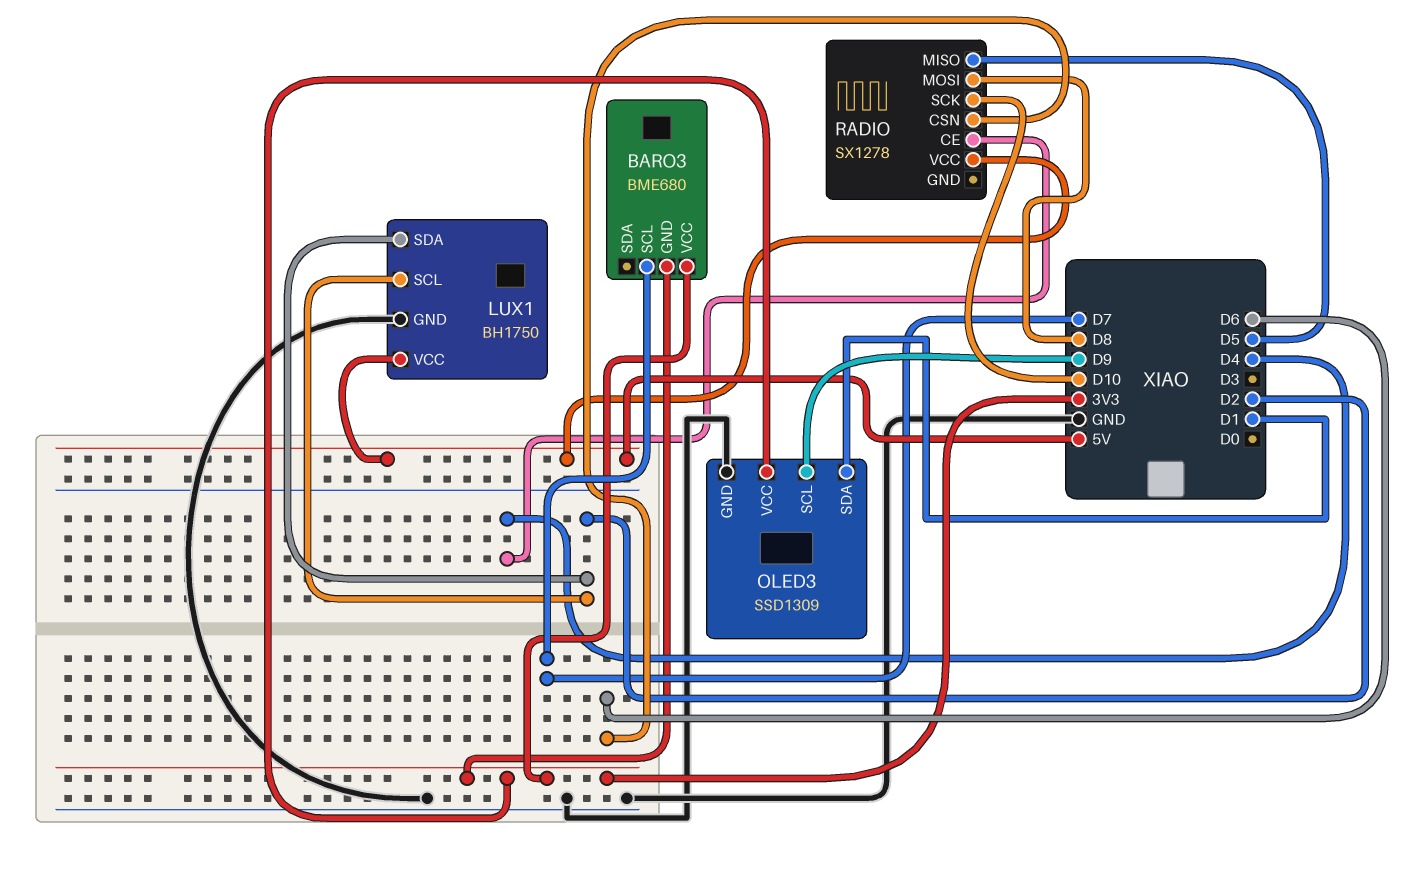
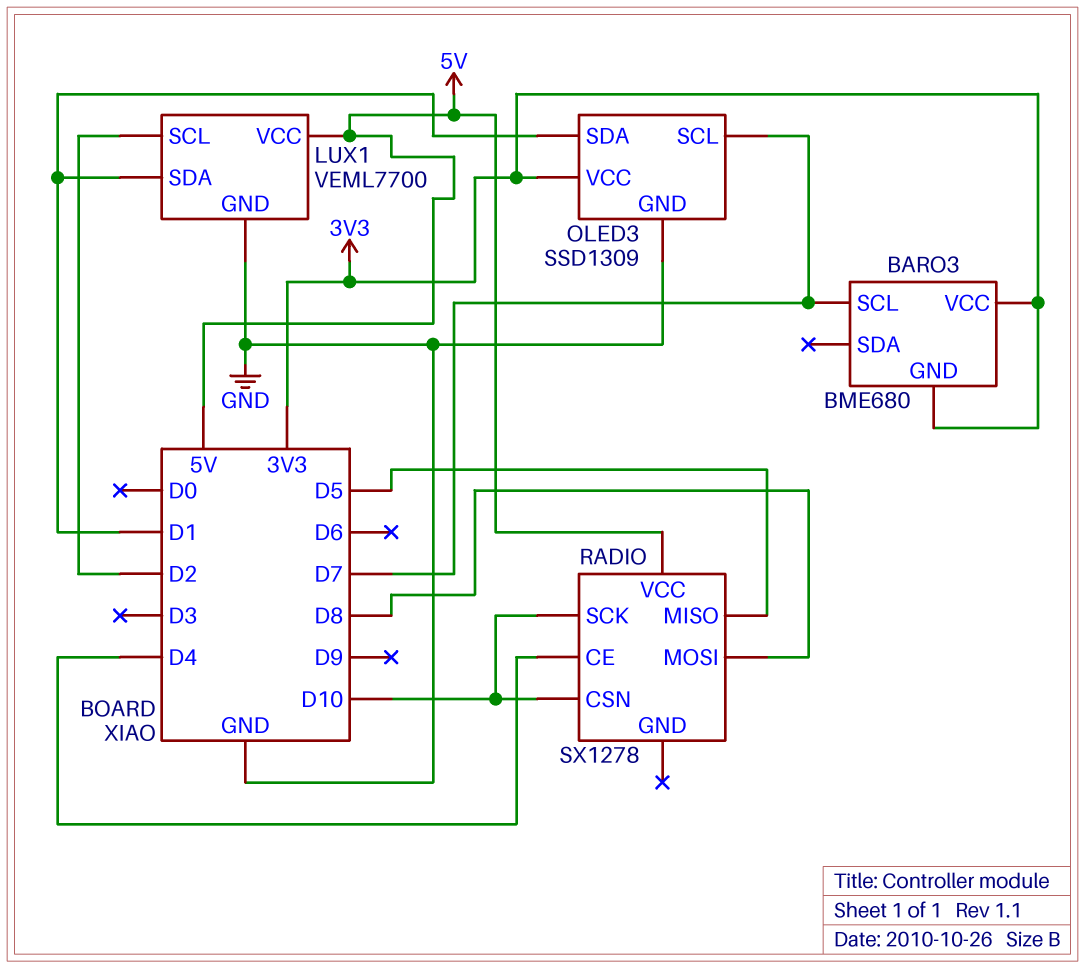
LUX1: BH1750 -> VEML7700
LUX1 pin SDA: D2 -> D1
OLED3 pin SCL: D9 -> D7
RADIO pin CSN: D6 -> D10

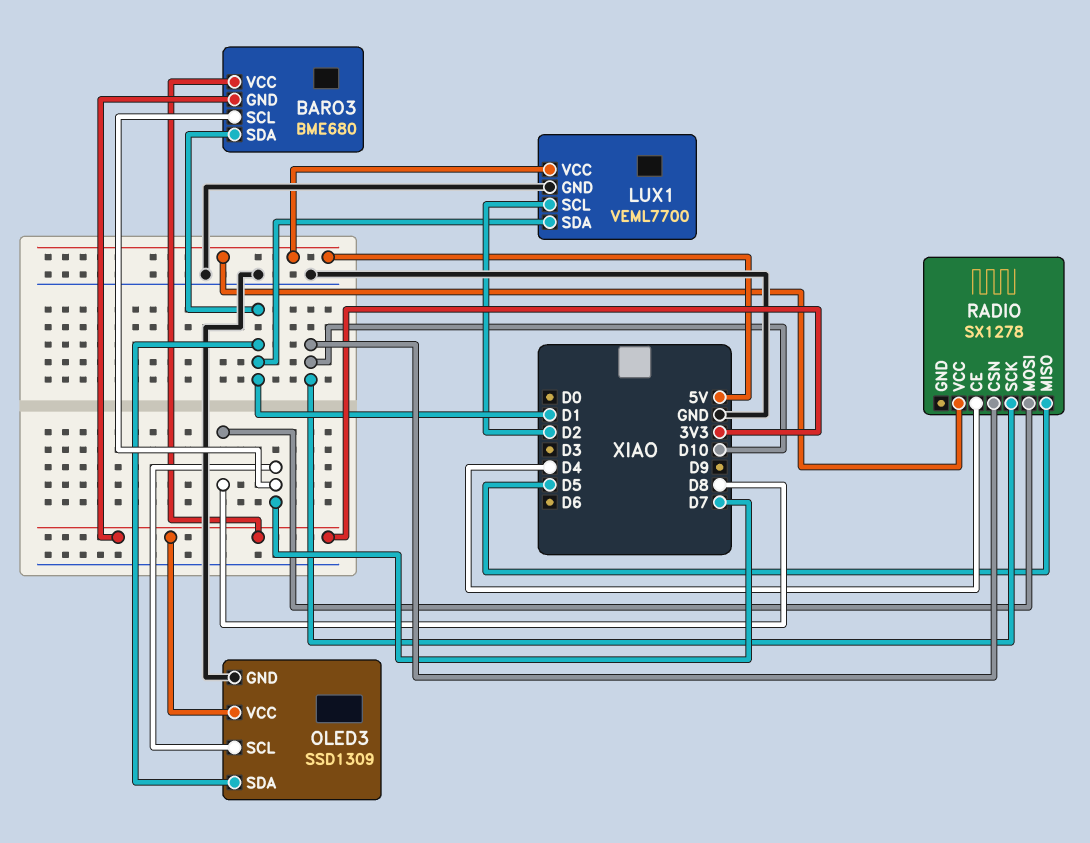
BARO3 pin SDA: none -> D1

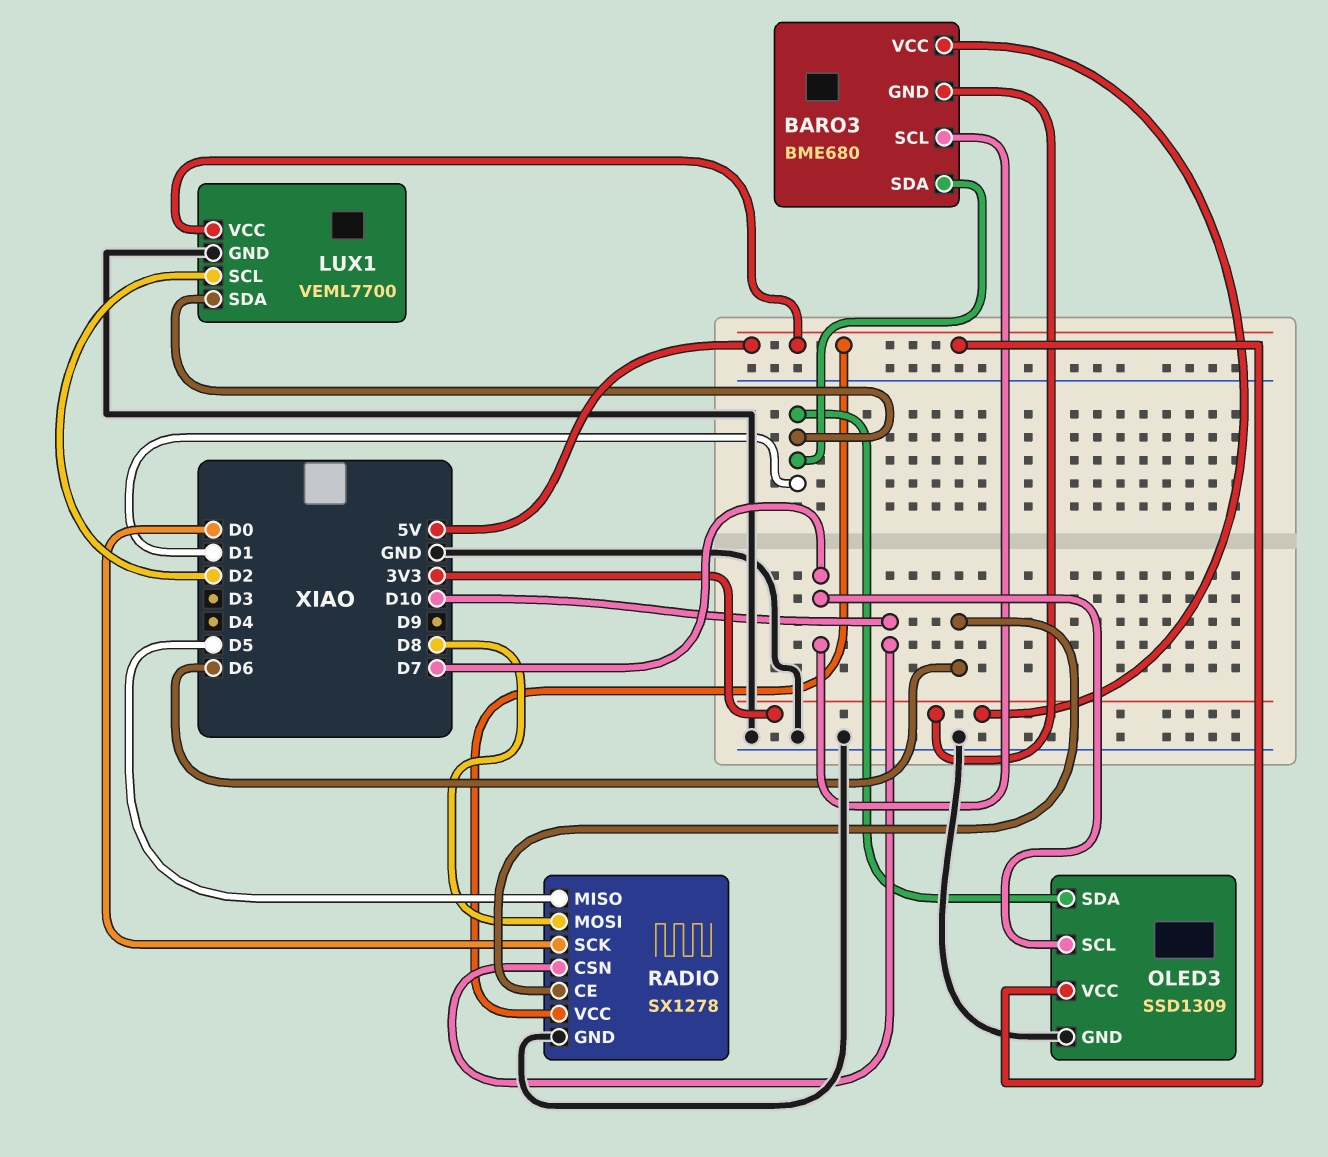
OLED3 pin VCC: 3V3 -> 5V
RADIO pin CE: D4 -> D6
RADIO pin GND: none -> GND
RADIO pin SCK: D10 -> D0

